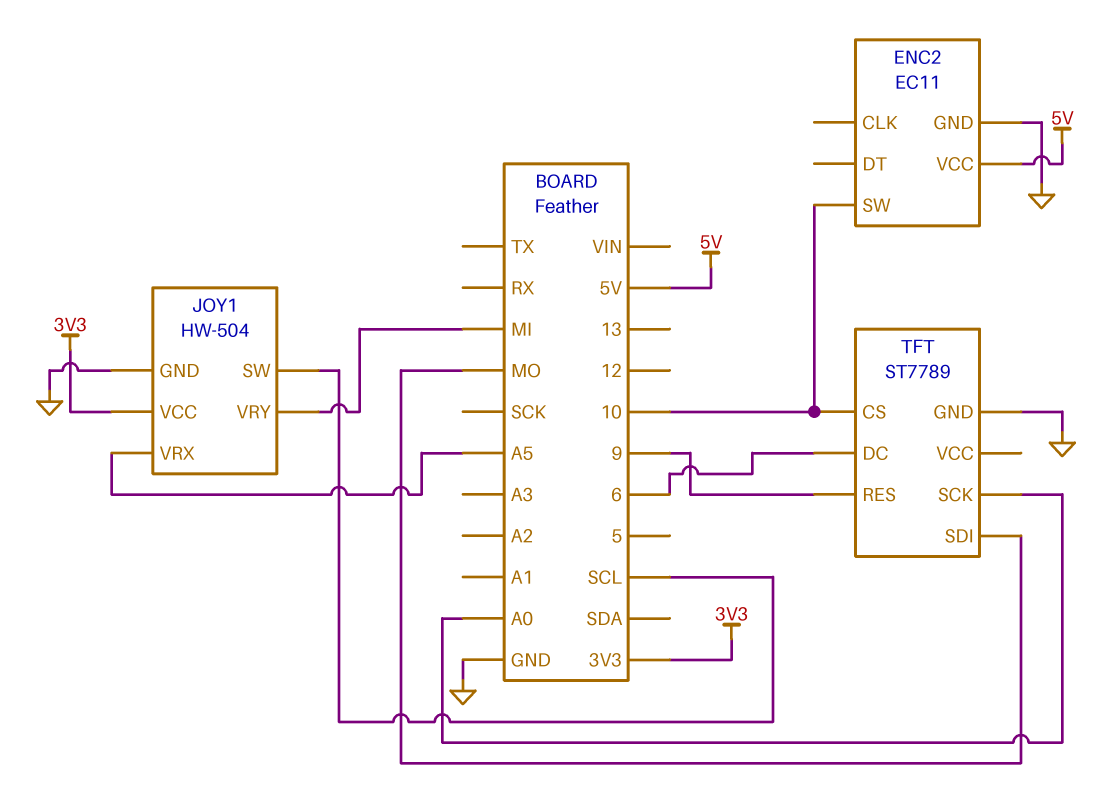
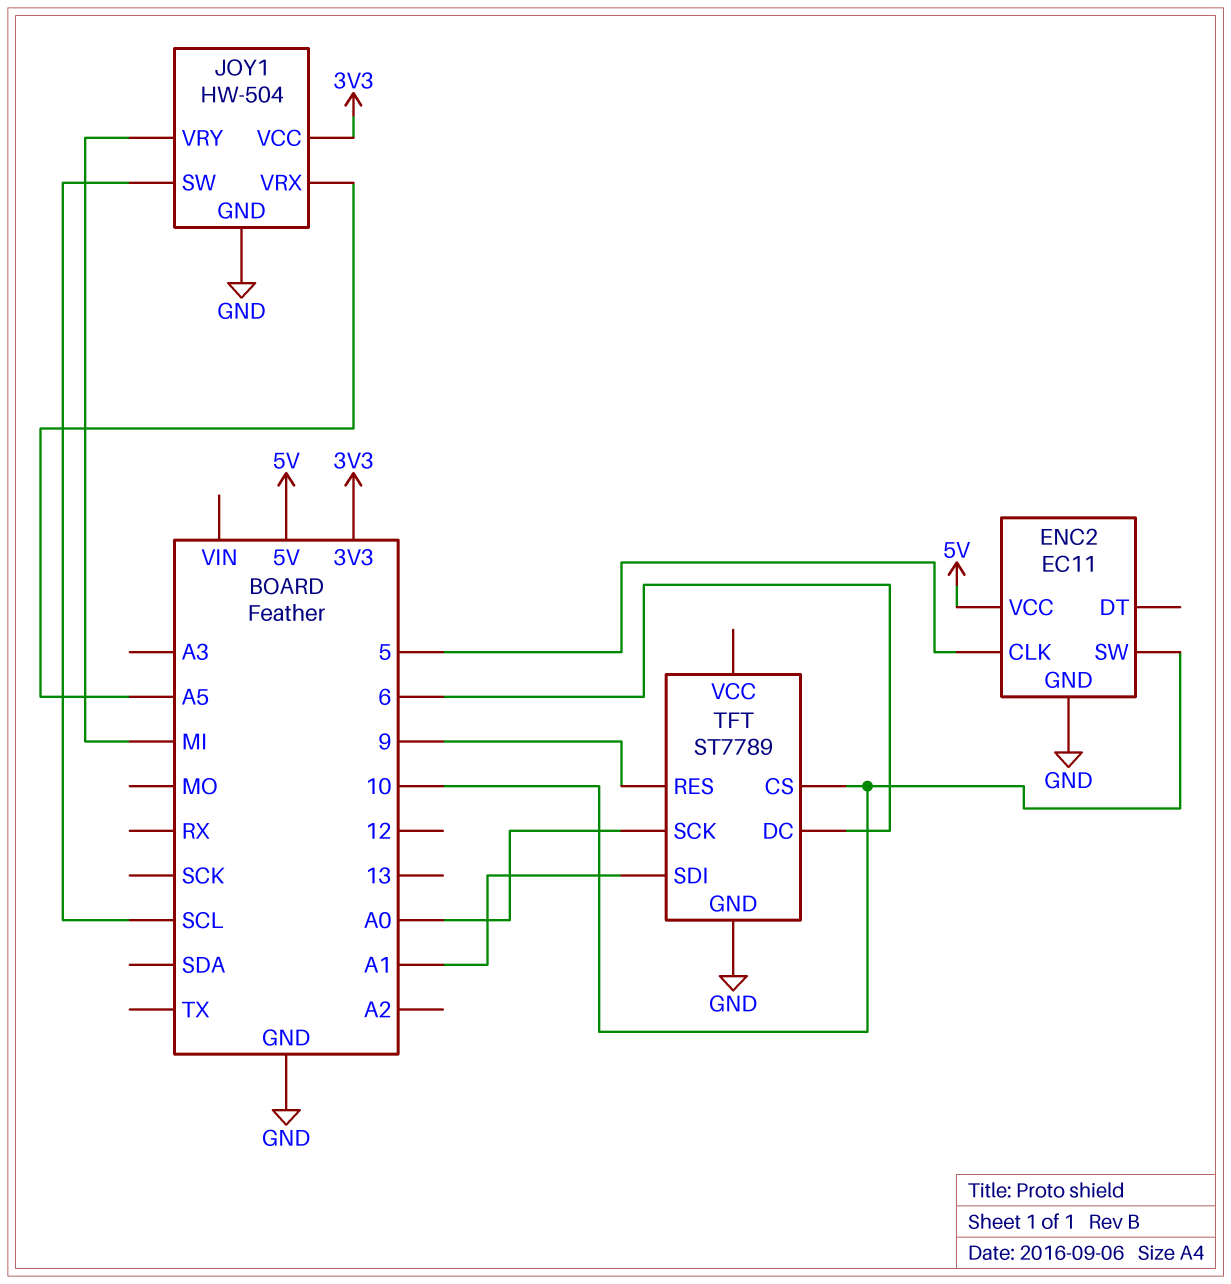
ENC2 pin CLK: none -> 5
TFT pin SDI: MO -> A1

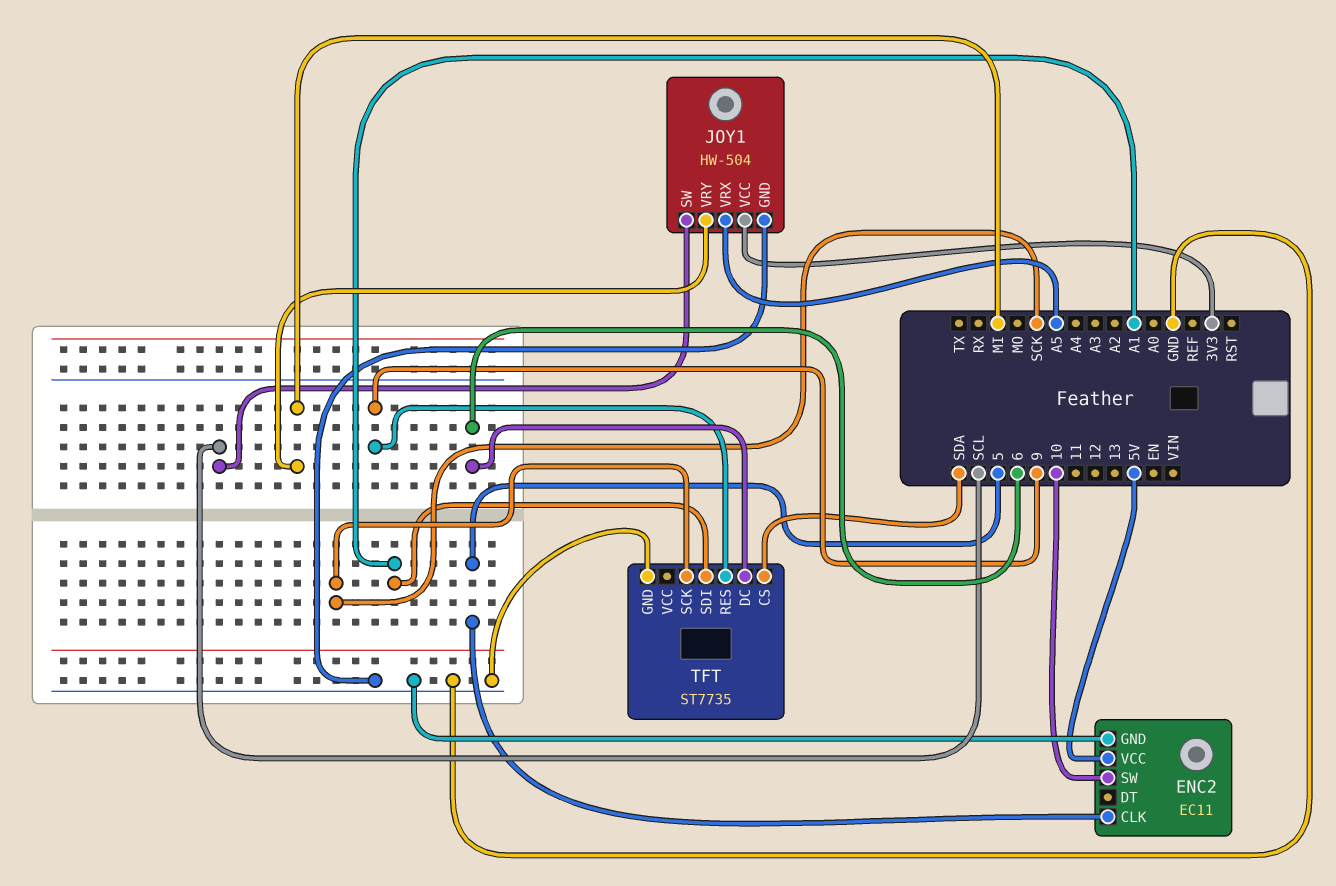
TFT: ST7789 -> ST7735
TFT pin CS: 10 -> SDA
TFT pin SCK: A0 -> SCK

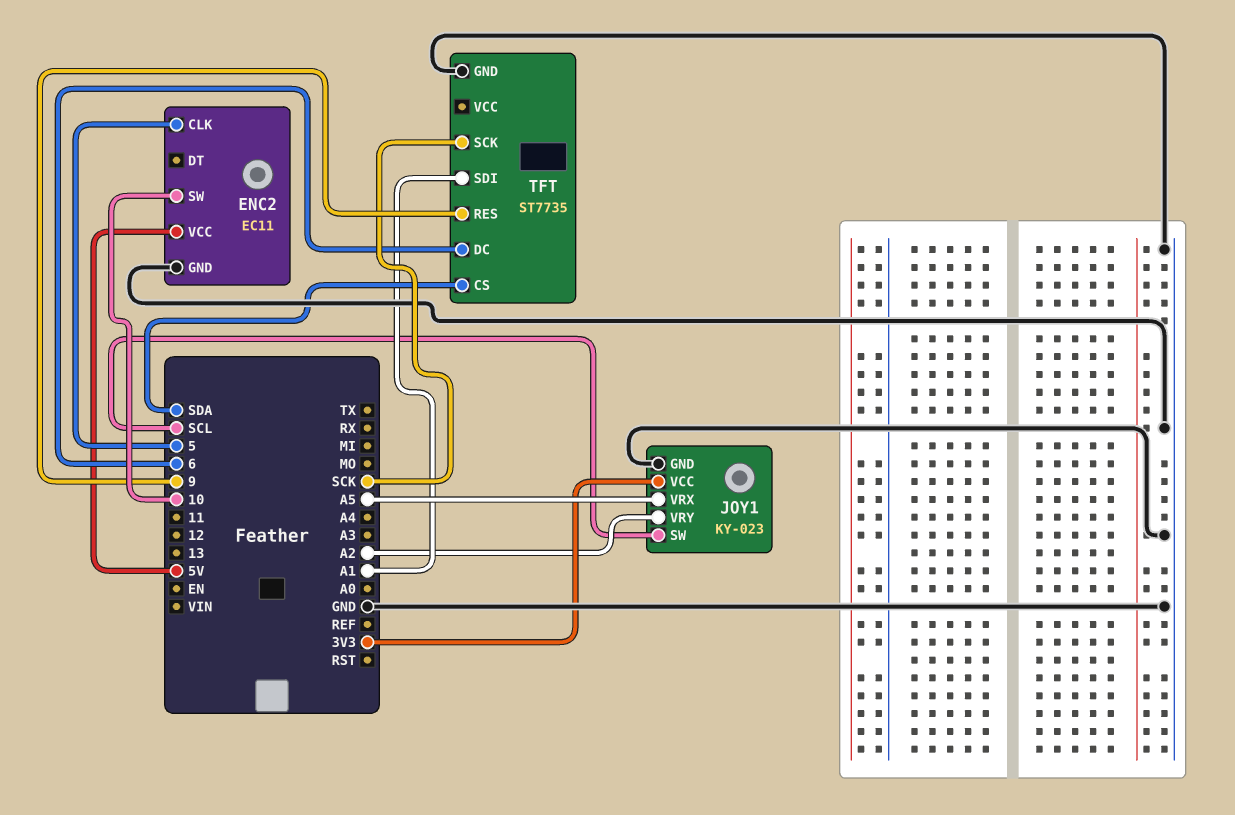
JOY1: HW-504 -> KY-023
JOY1 pin VRY: MI -> A2

